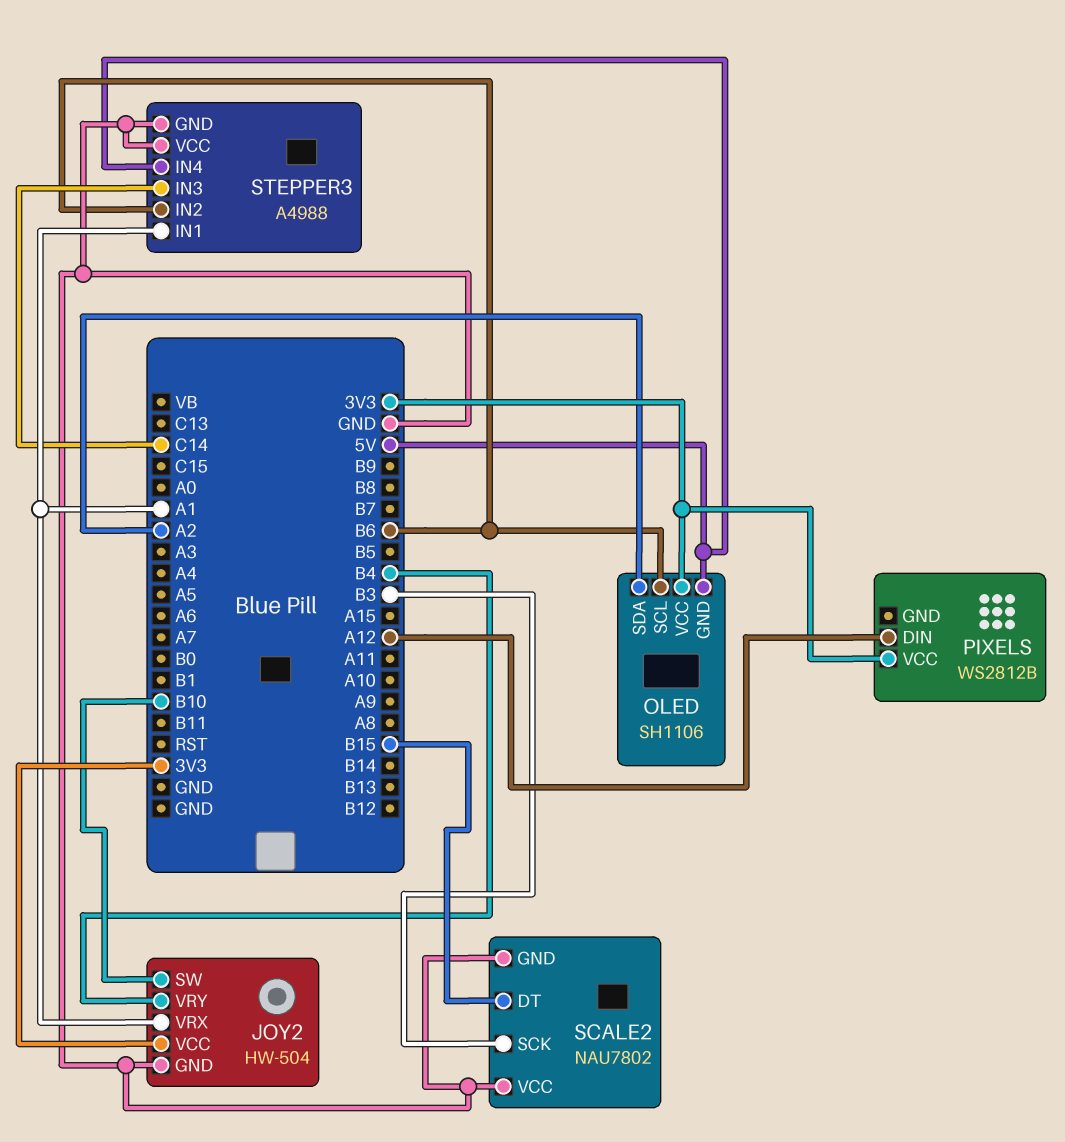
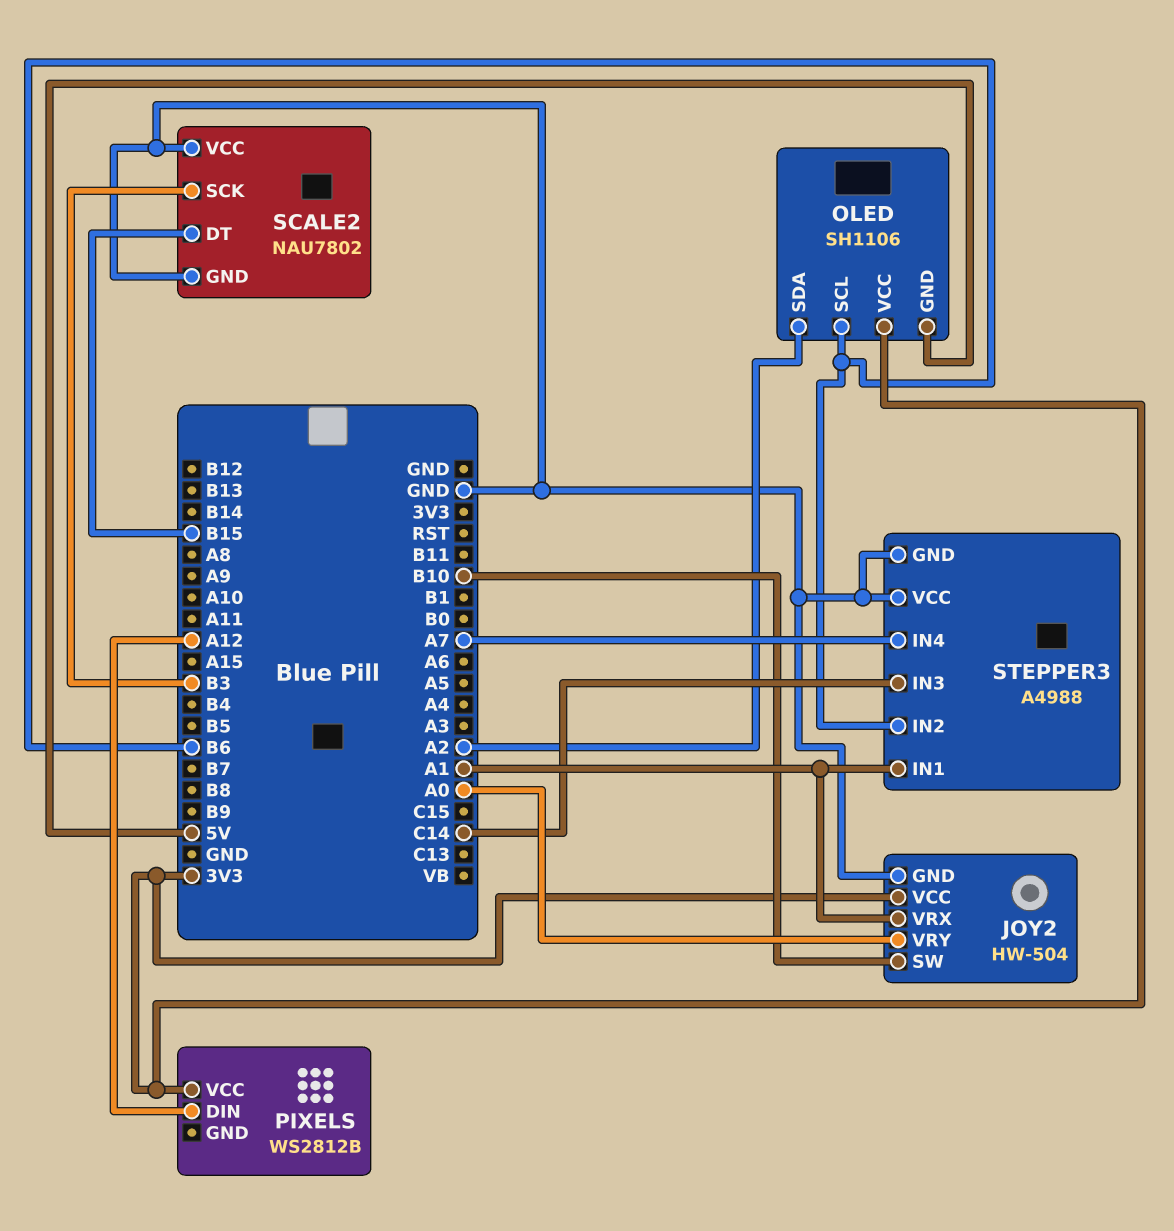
JOY2 pin VRY: B4 -> A0
STEPPER3 pin IN4: 5V -> A7

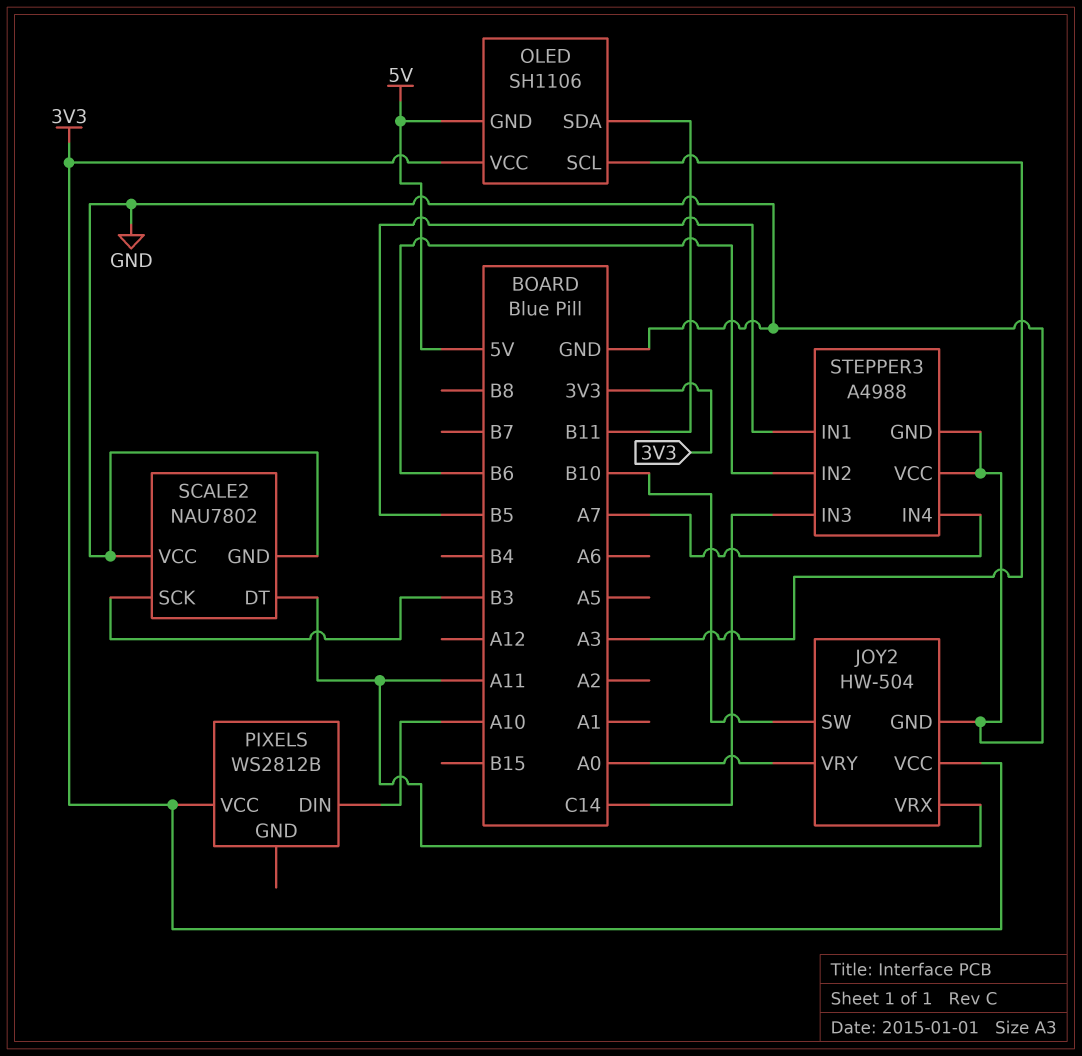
JOY2 pin VRX: A1 -> A11
OLED pin SCL: B6 -> A3
OLED pin SDA: A2 -> B11
PIXELS pin DIN: A12 -> A10
SCALE2 pin DT: B15 -> A11
STEPPER3 pin IN1: A1 -> B5

